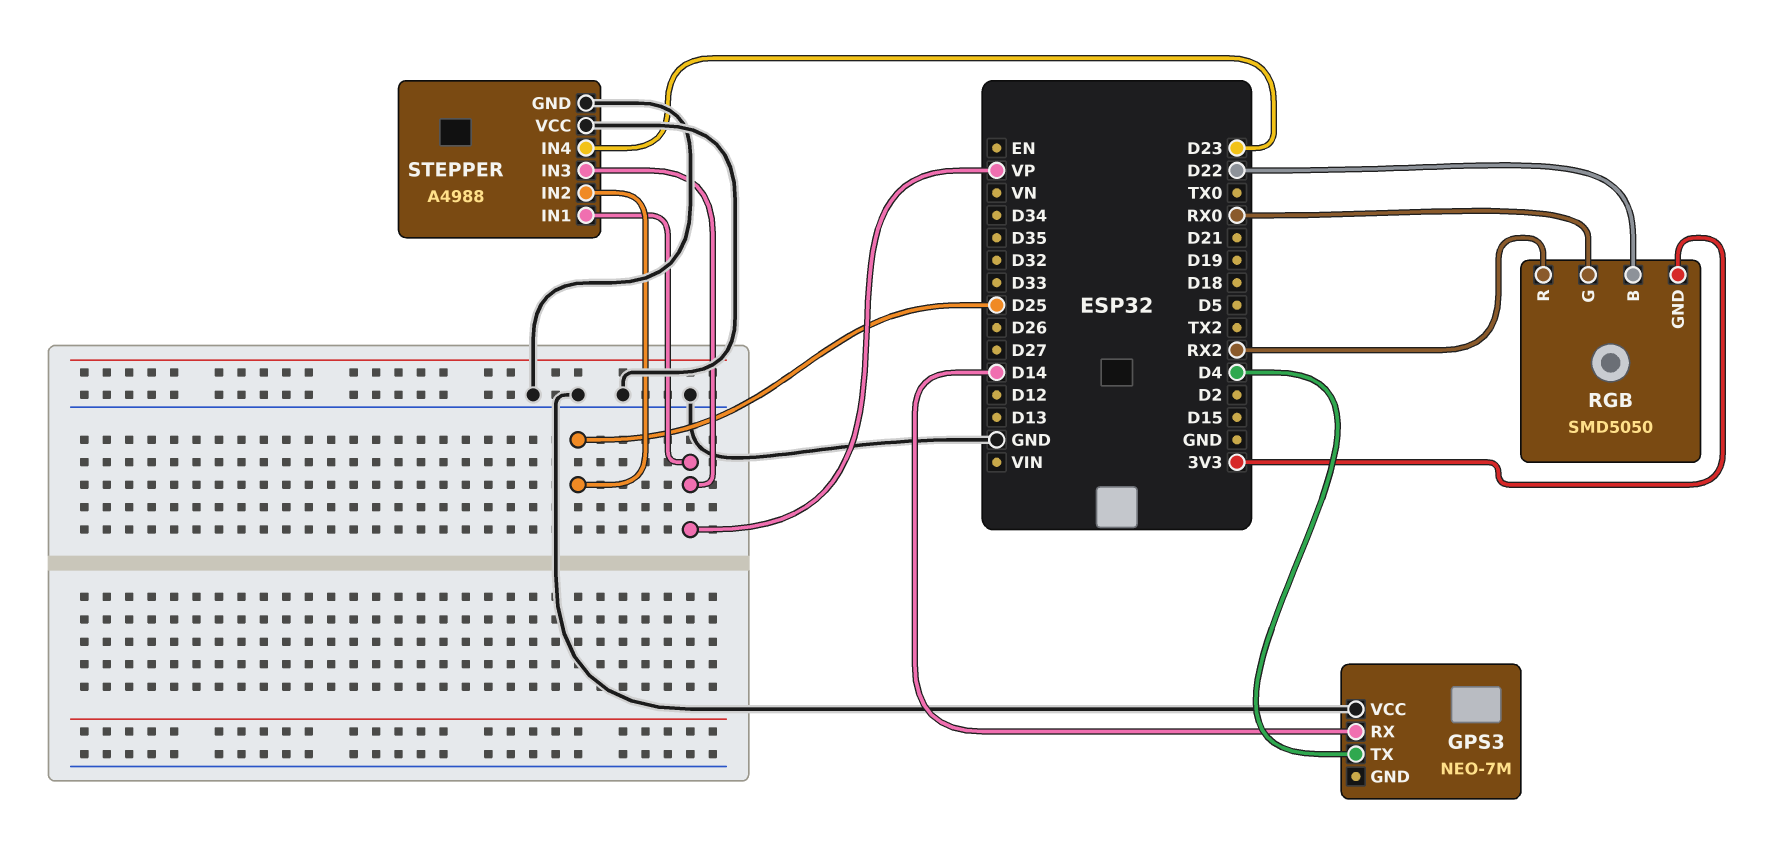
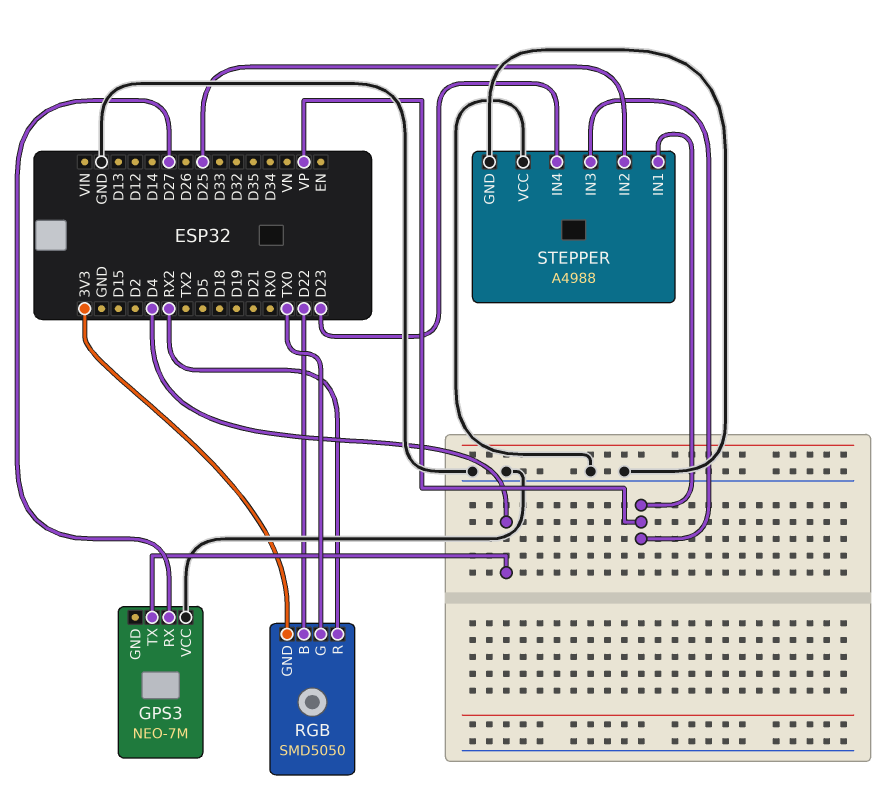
GPS3 pin RX: D14 -> D27
RGB pin G: RX0 -> TX0

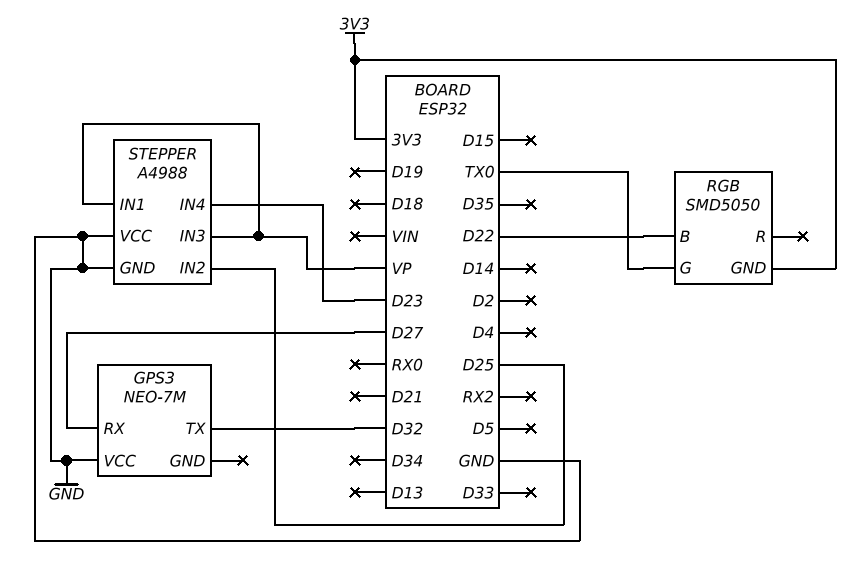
GPS3 pin TX: D4 -> D32
RGB pin R: RX2 -> none

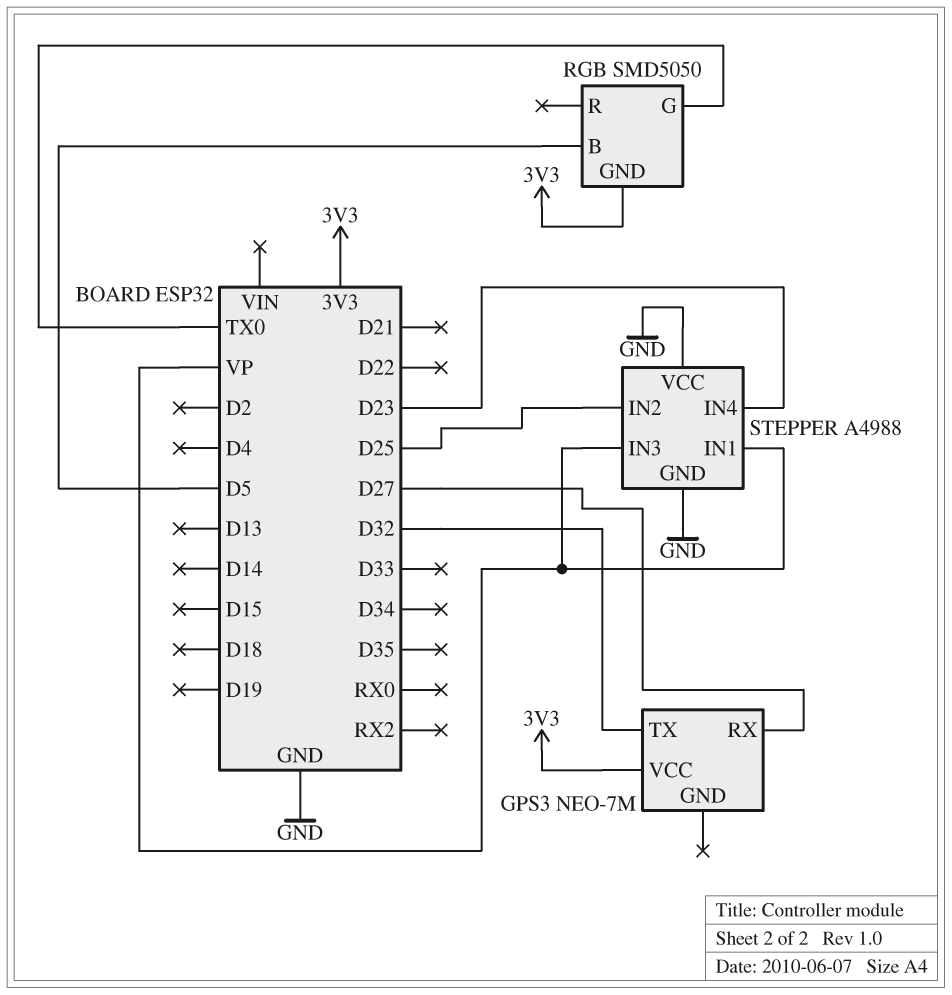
GPS3 pin VCC: GND -> 3V3
RGB pin B: D22 -> D5

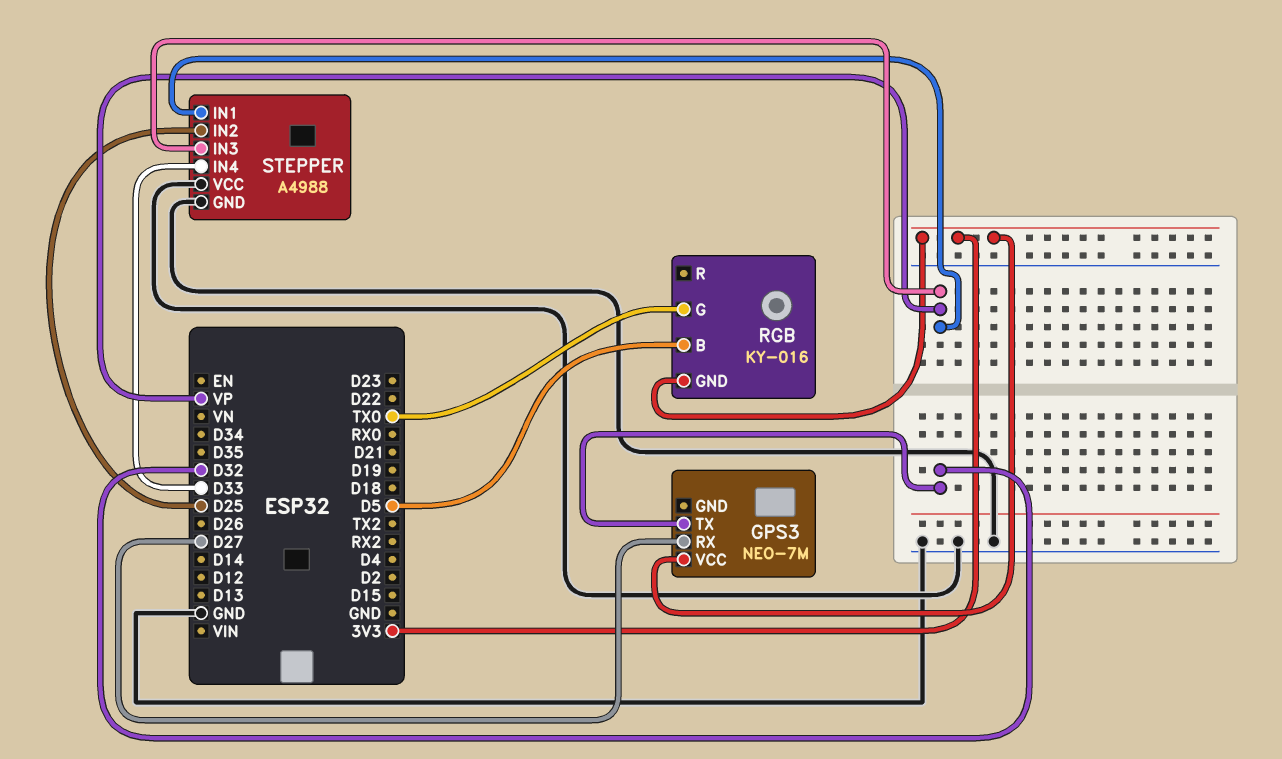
RGB: SMD5050 -> KY-016
STEPPER pin IN4: D23 -> D33

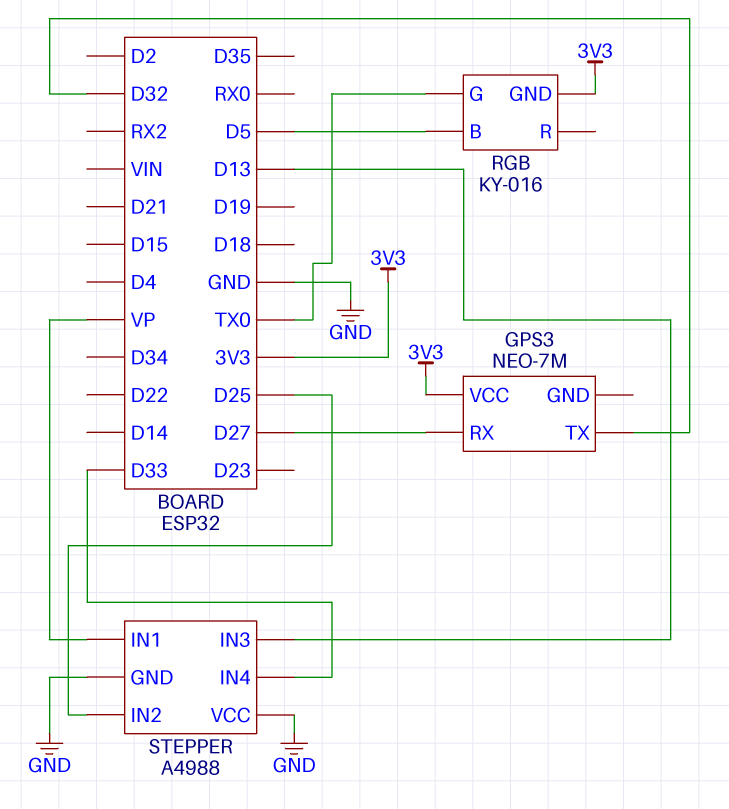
STEPPER pin IN3: VP -> D13

